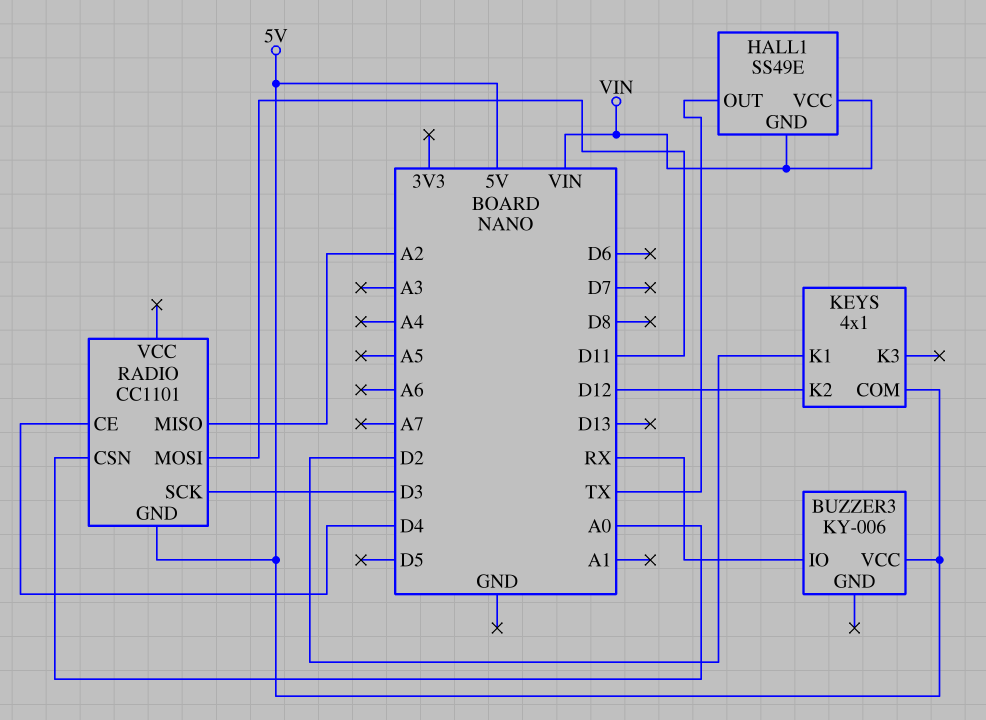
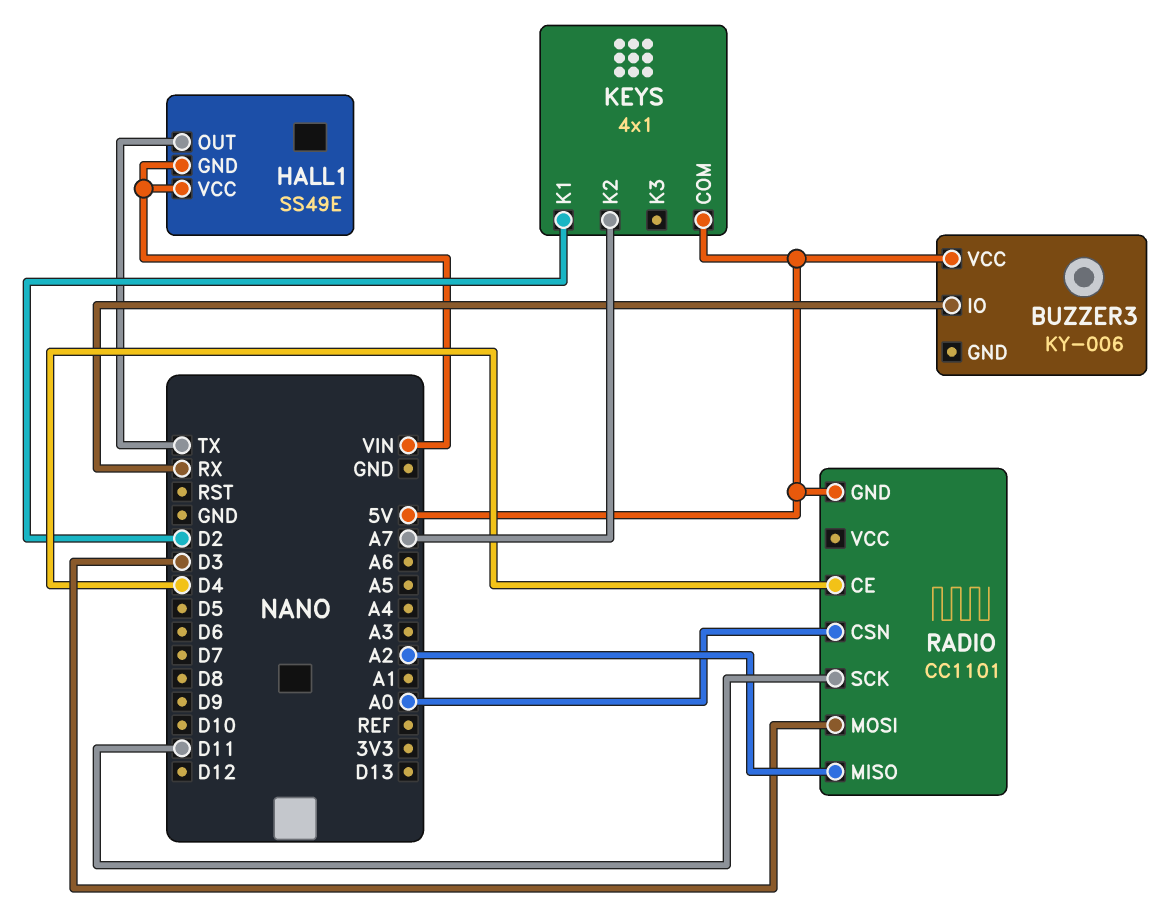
KEYS pin K2: D12 -> A7
RADIO pin MOSI: D11 -> D3
RADIO pin SCK: D3 -> D11

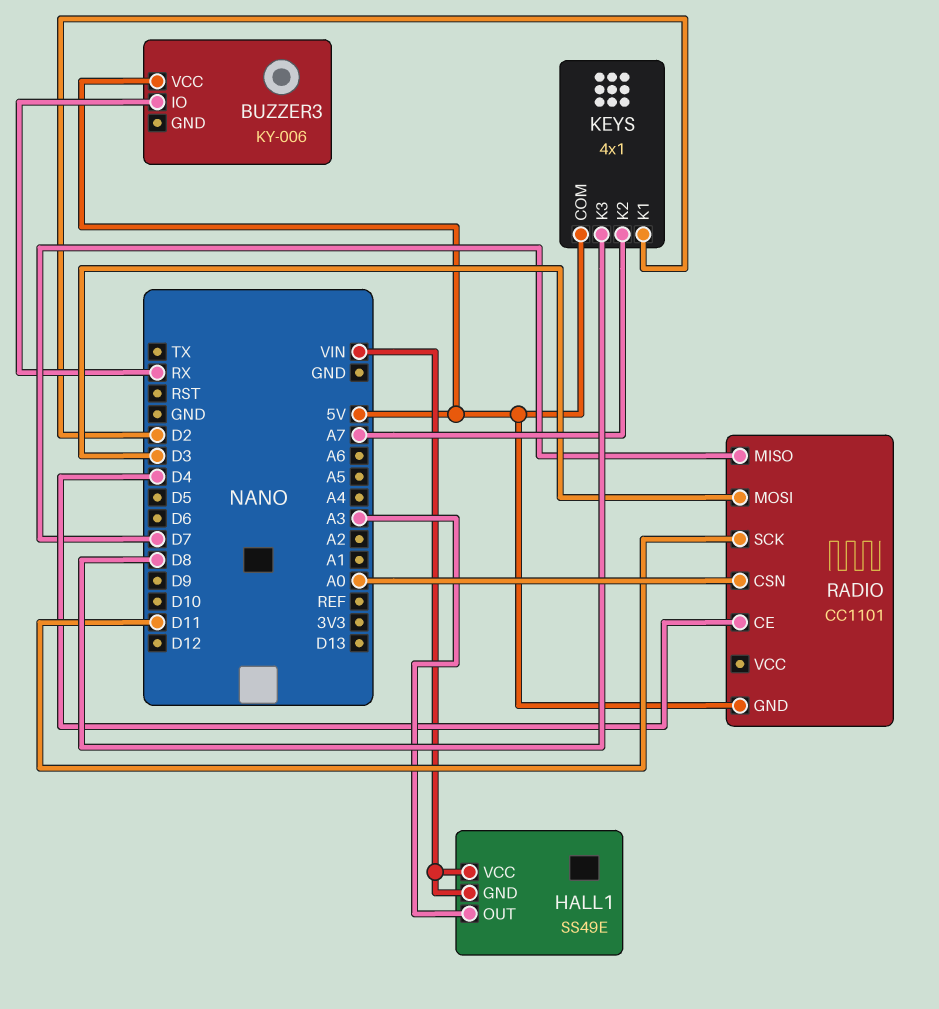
HALL1 pin OUT: TX -> A3
KEYS pin K3: none -> D8
RADIO pin MISO: A2 -> D7

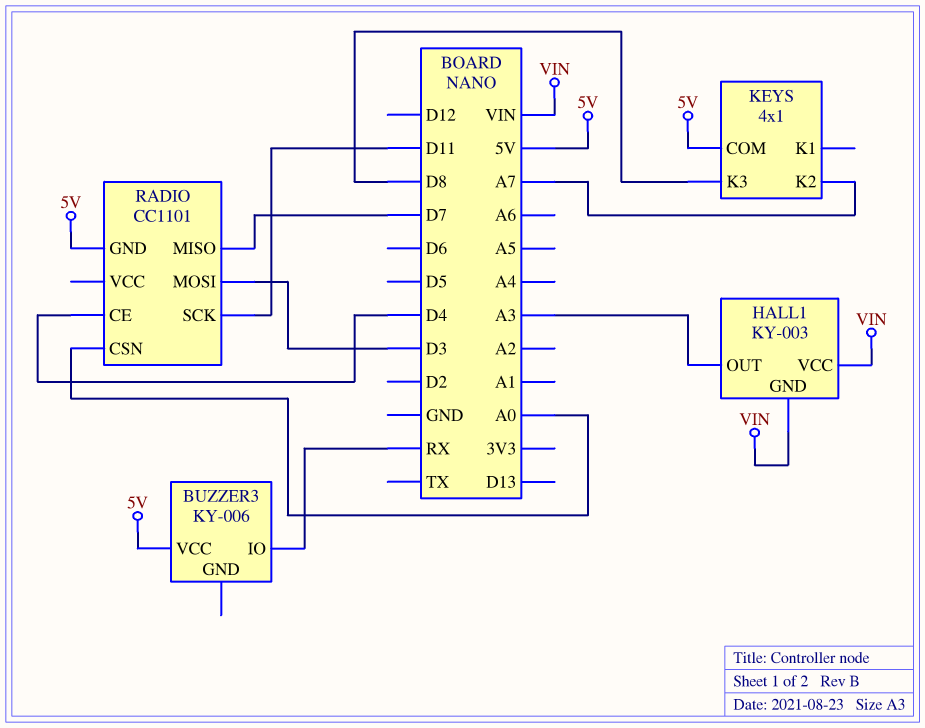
HALL1: SS49E -> KY-003
KEYS pin K1: D2 -> none

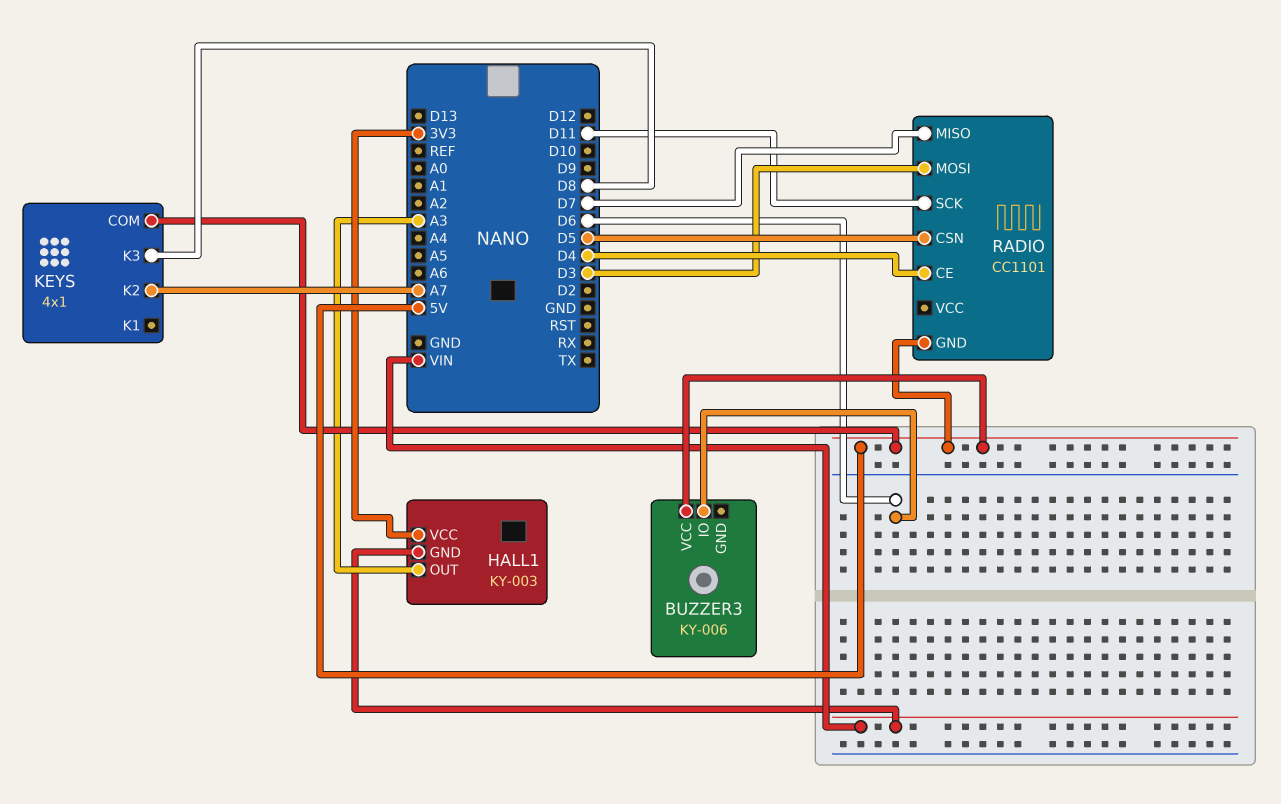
BUZZER3 pin IO: RX -> D6
HALL1 pin VCC: VIN -> 3V3
RADIO pin CSN: A0 -> D5

